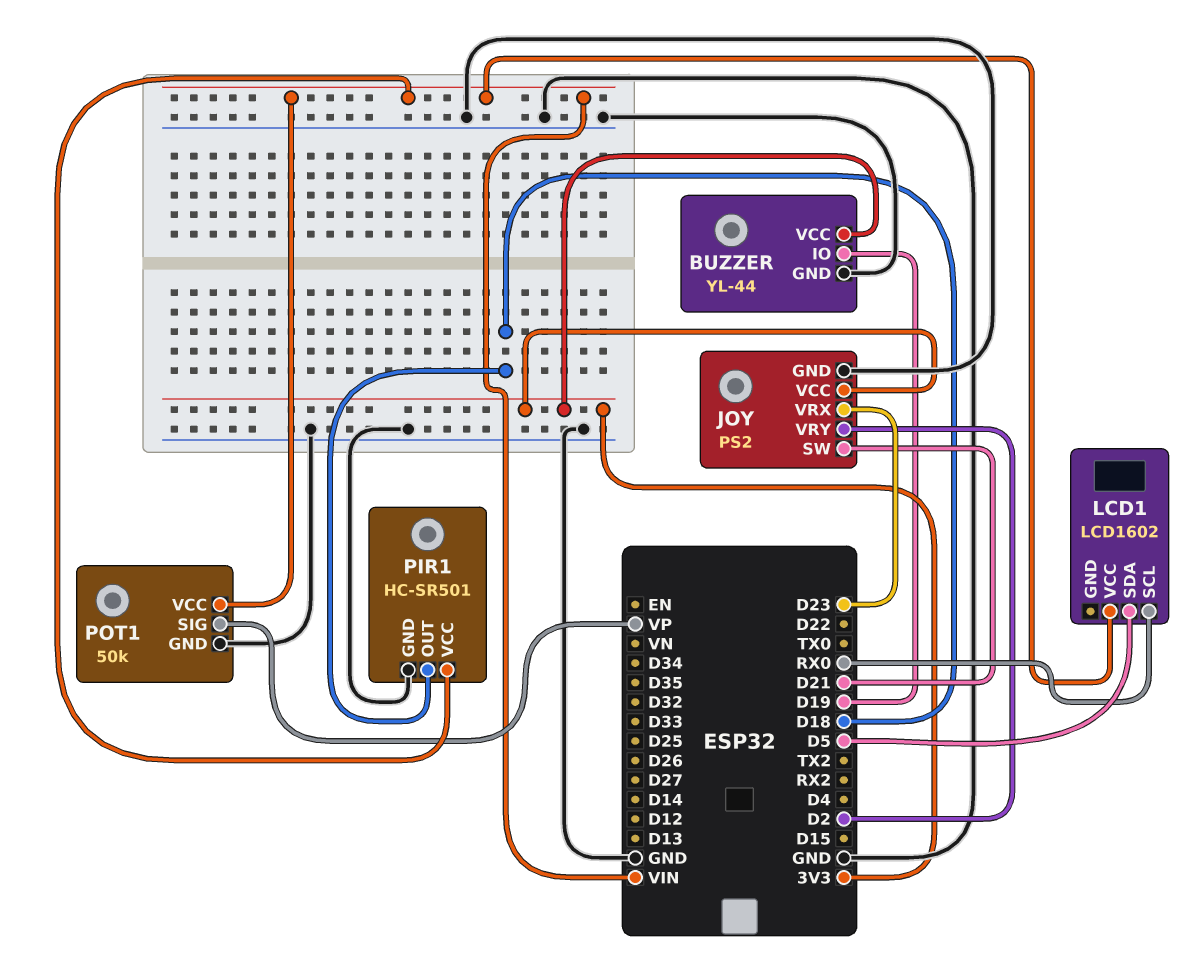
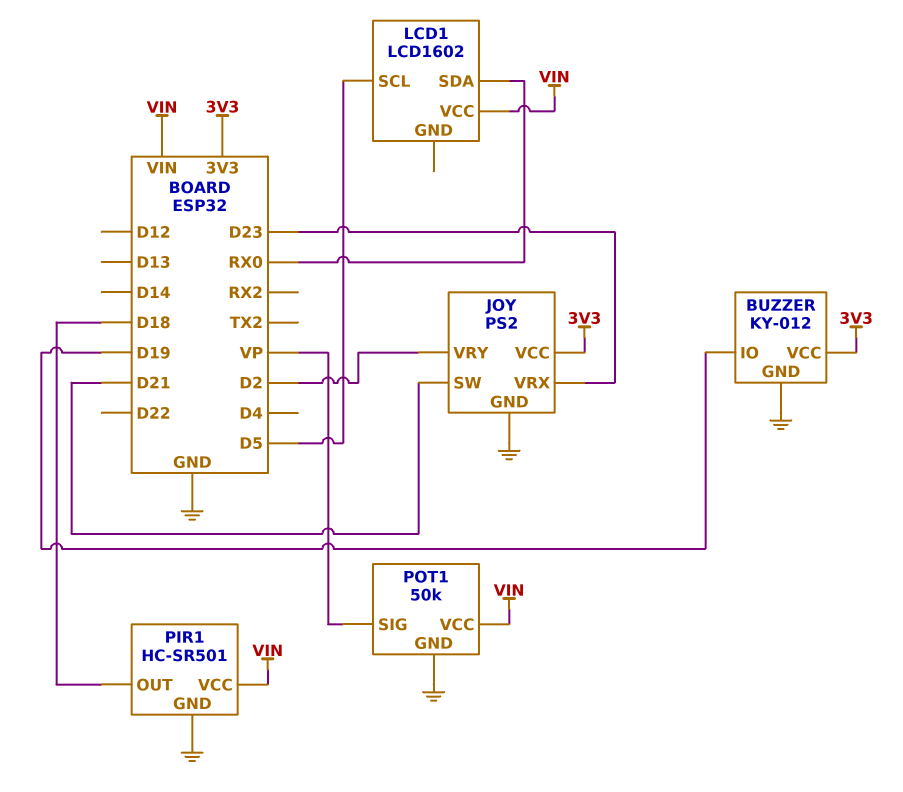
BUZZER: YL-44 -> KY-012
LCD1 pin SCL: RX0 -> D5
LCD1 pin SDA: D5 -> RX0

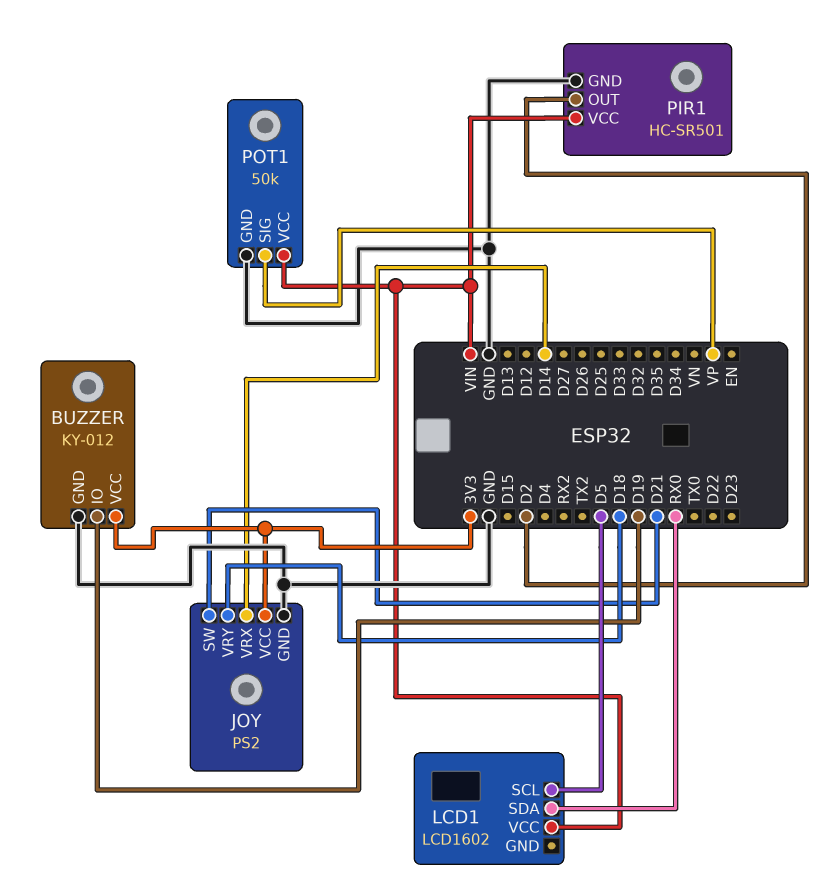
JOY pin VRX: D23 -> D14
JOY pin VRY: D2 -> D18
PIR1 pin OUT: D18 -> D2

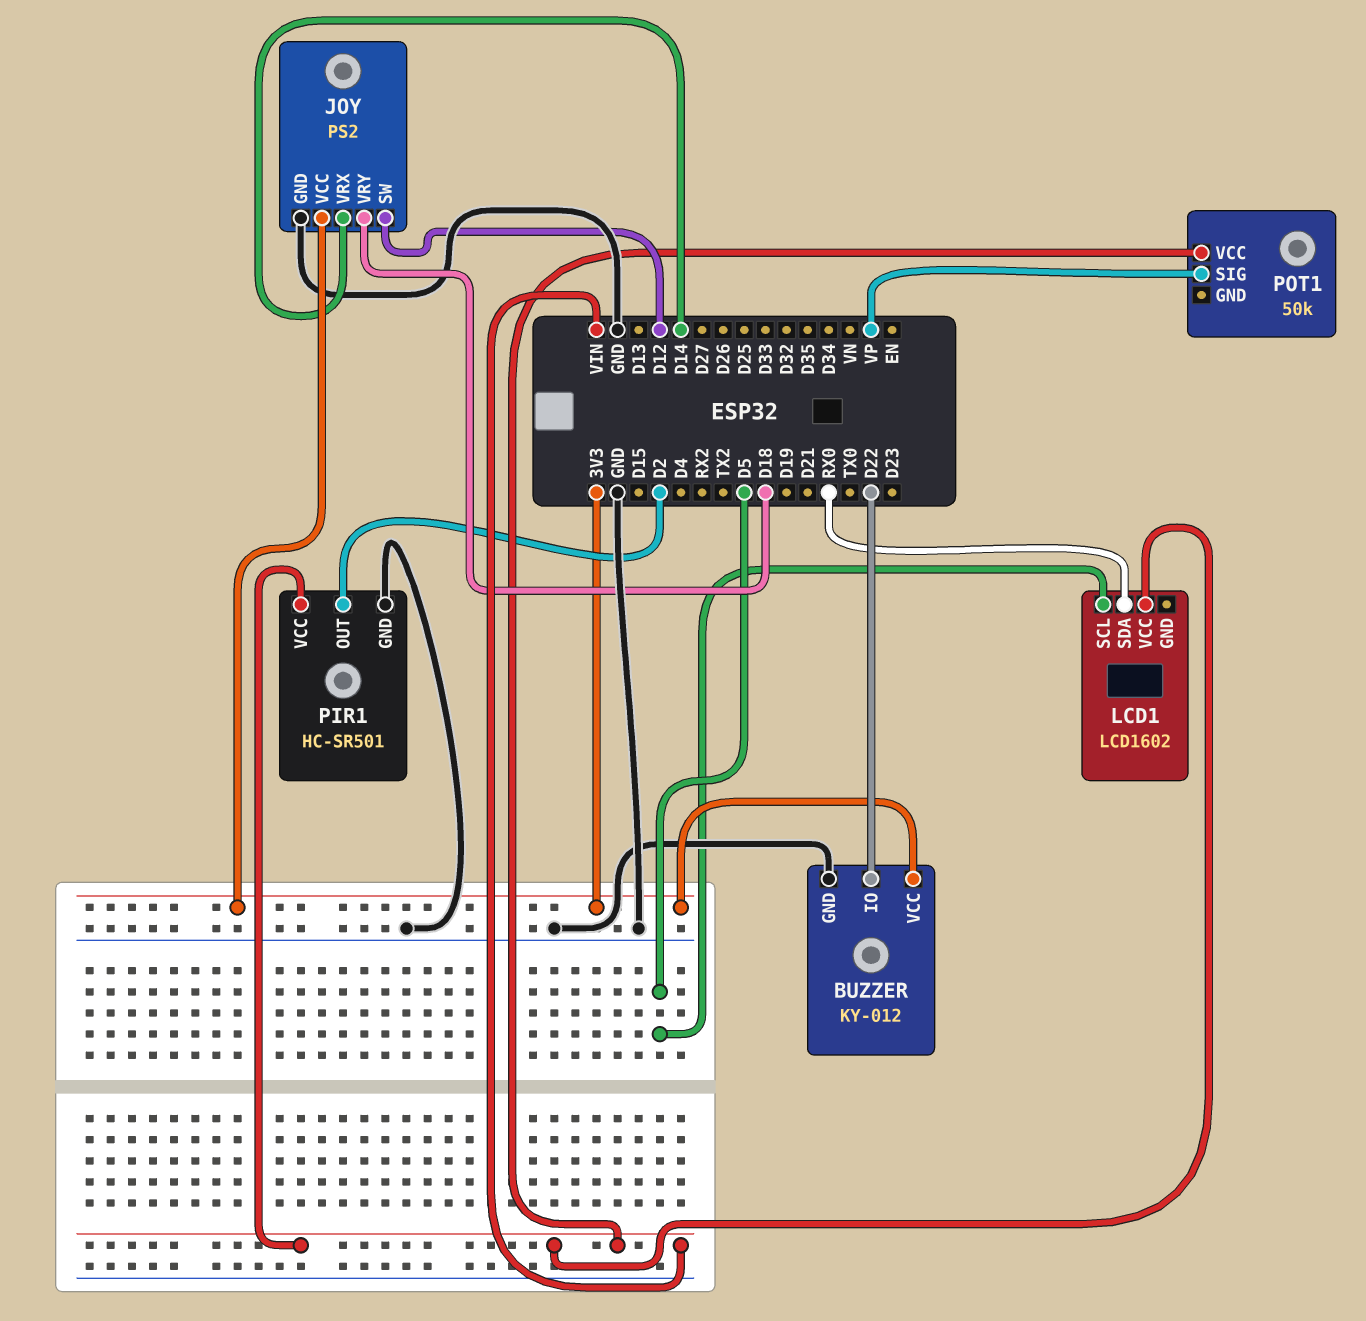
BUZZER pin IO: D19 -> D22
JOY pin SW: D21 -> D12
POT1 pin GND: GND -> none

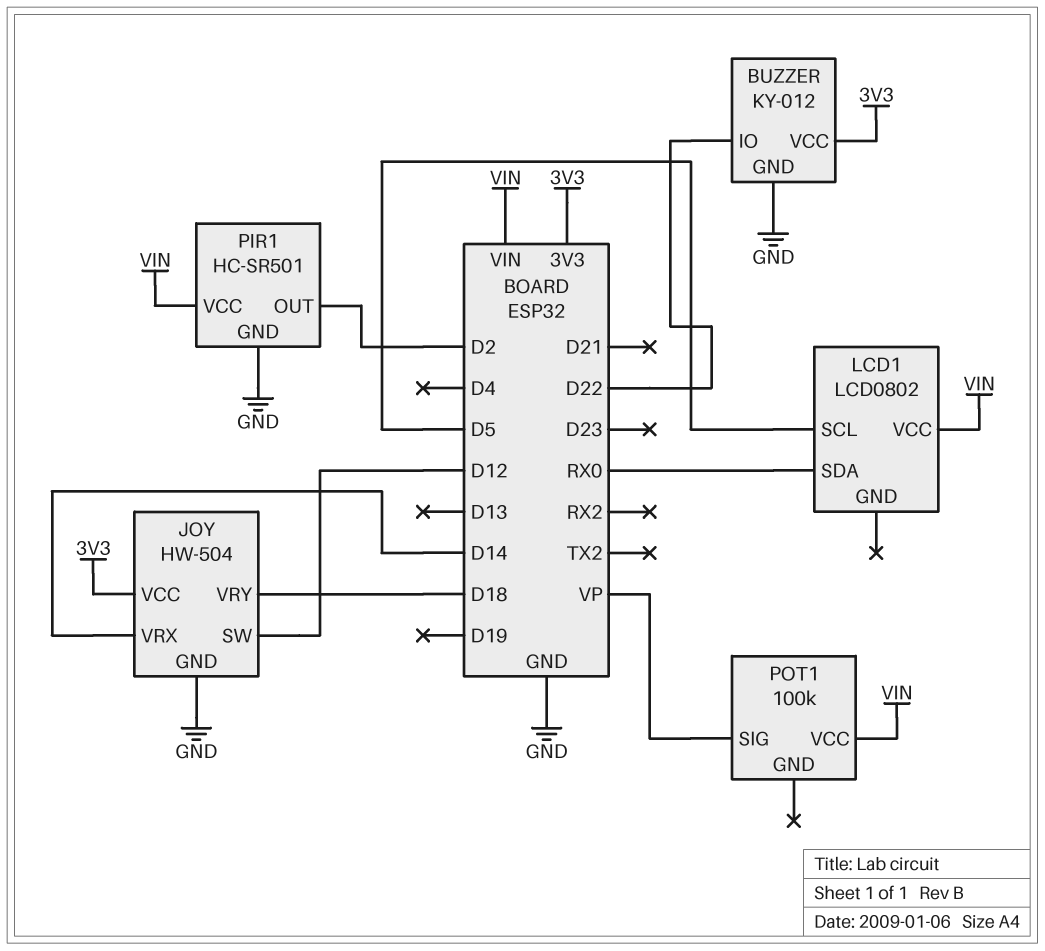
JOY: PS2 -> HW-504
LCD1: LCD1602 -> LCD0802
POT1: 50k -> 100k

